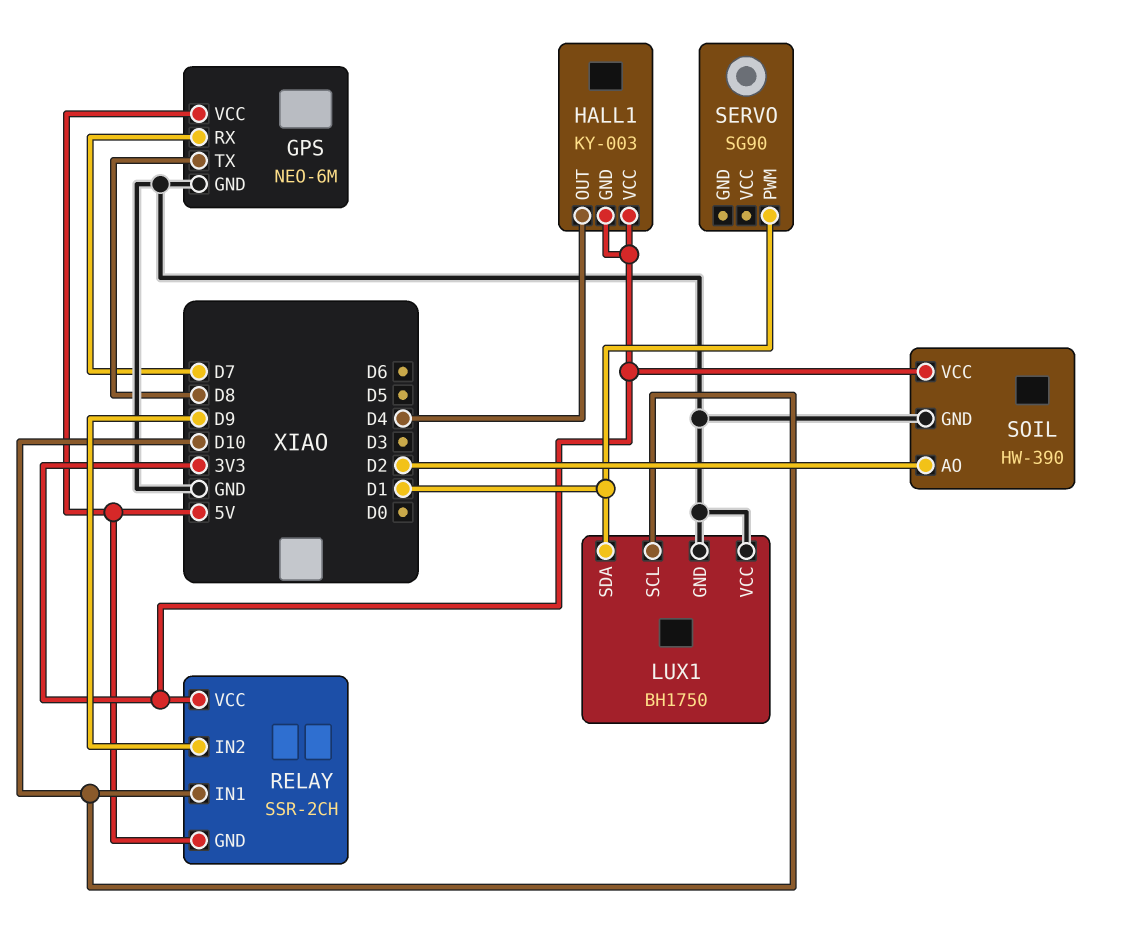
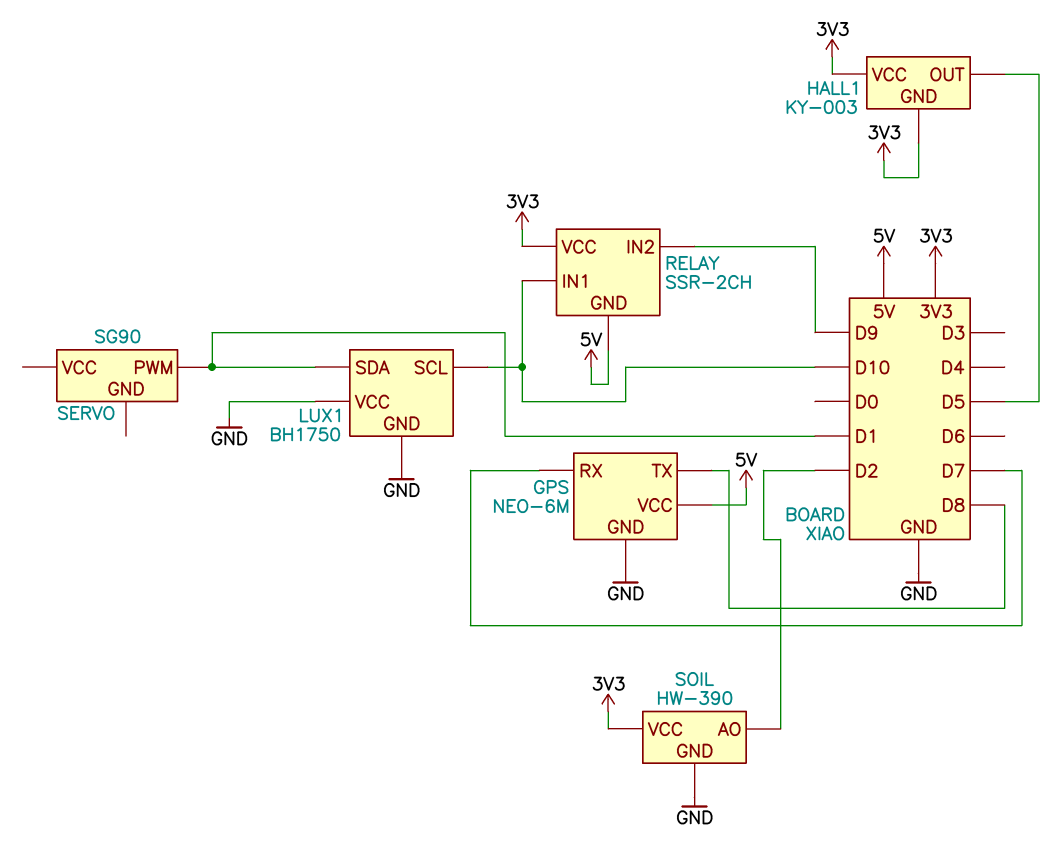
HALL1 pin OUT: D4 -> D5

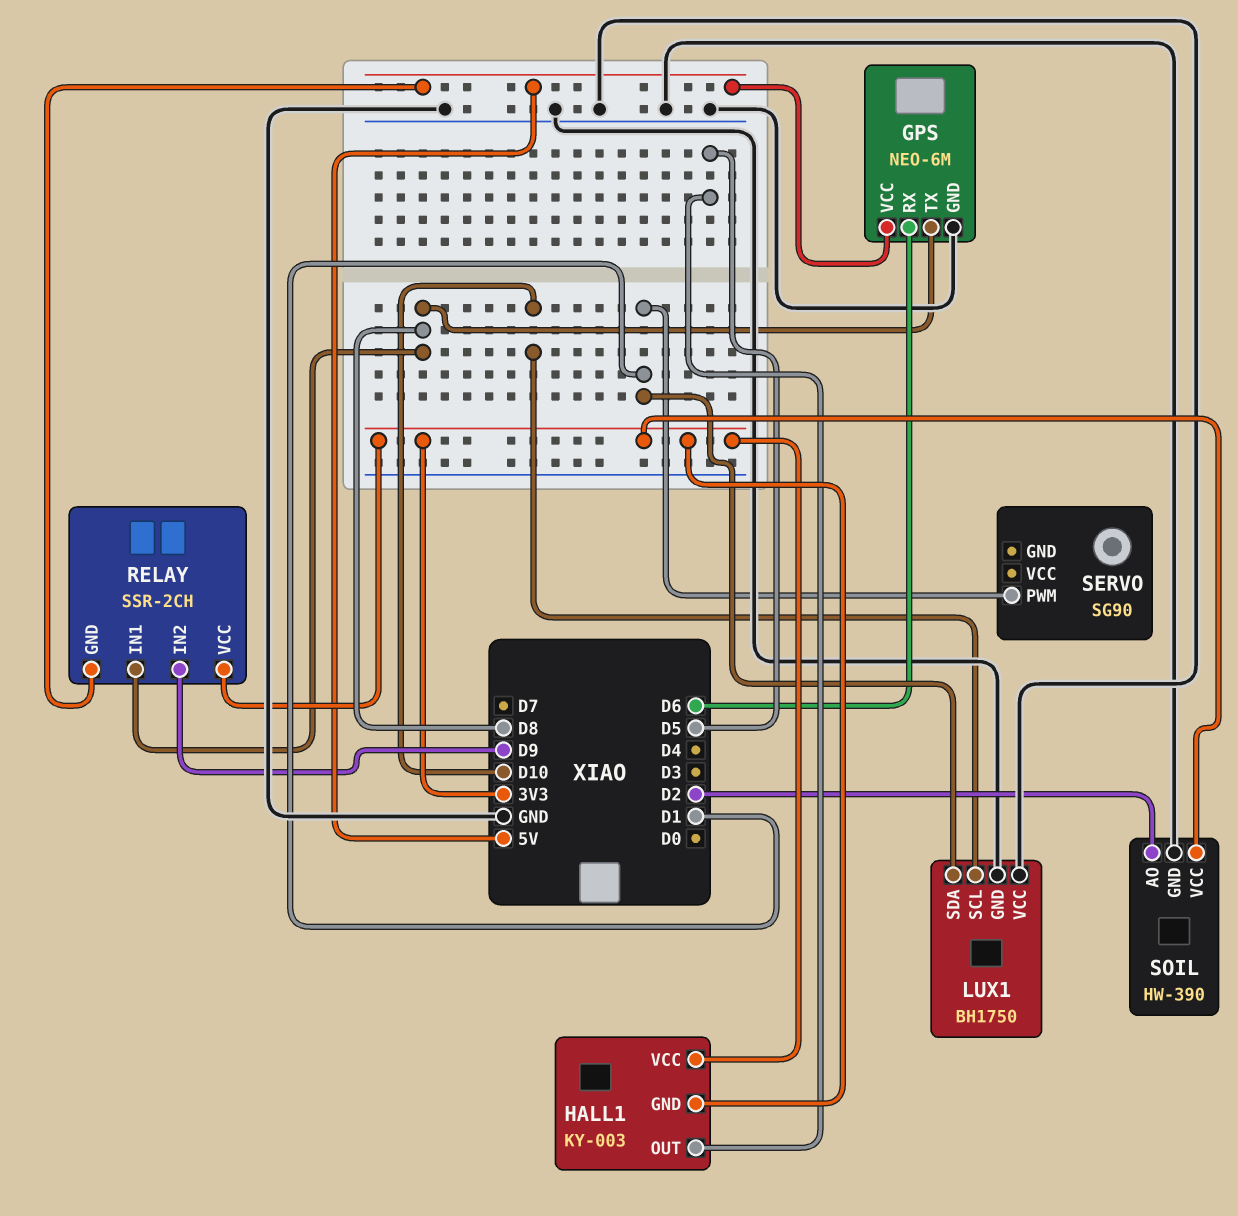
GPS pin RX: D7 -> D6
RELAY pin IN1: D10 -> D8

